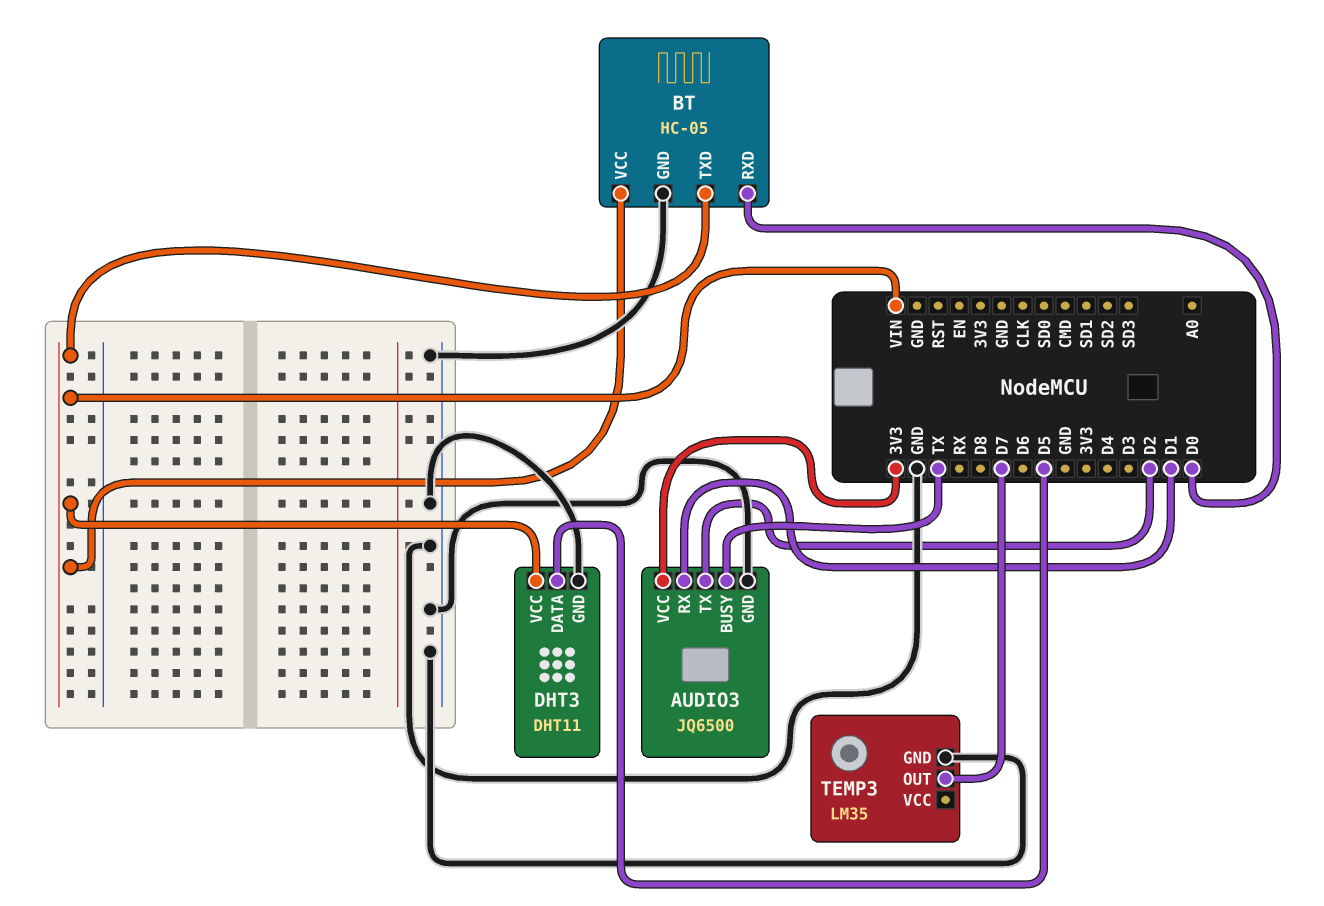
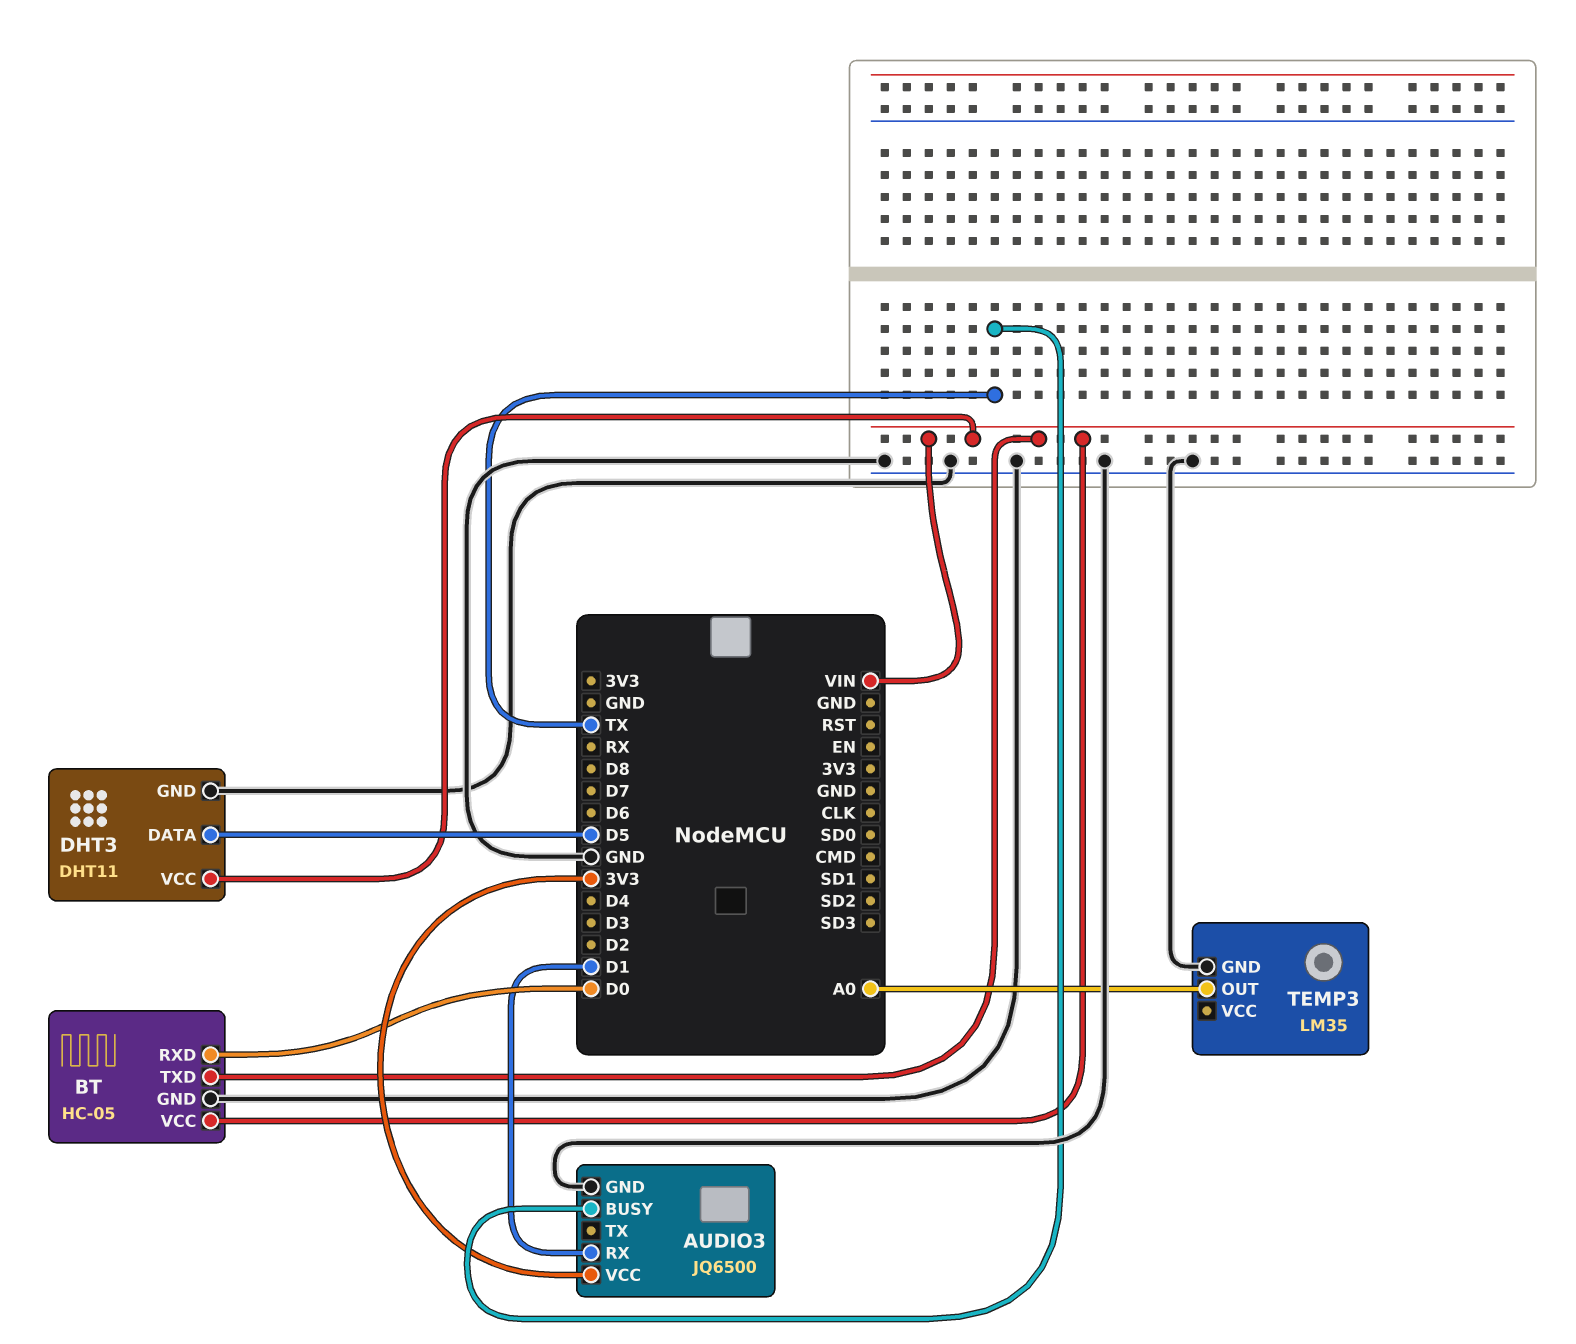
AUDIO3 pin TX: D2 -> none
TEMP3 pin OUT: D7 -> A0

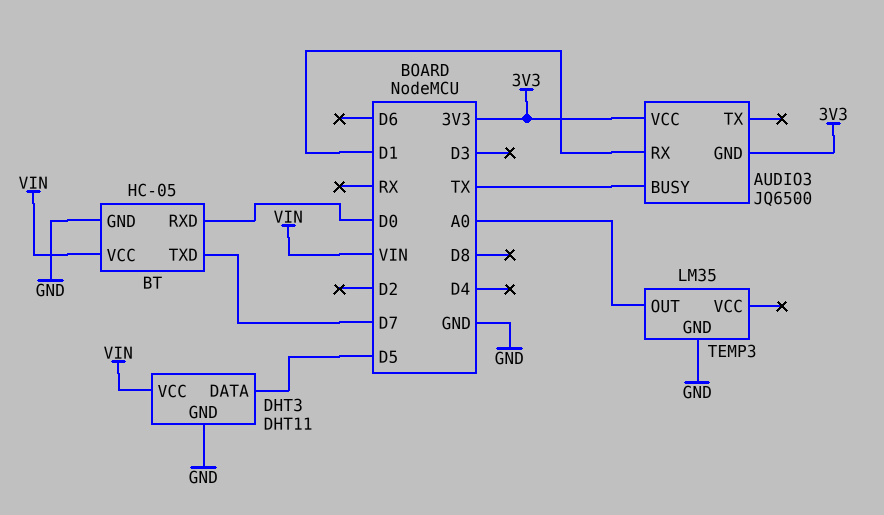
AUDIO3 pin GND: GND -> 3V3
BT pin TXD: VIN -> D7

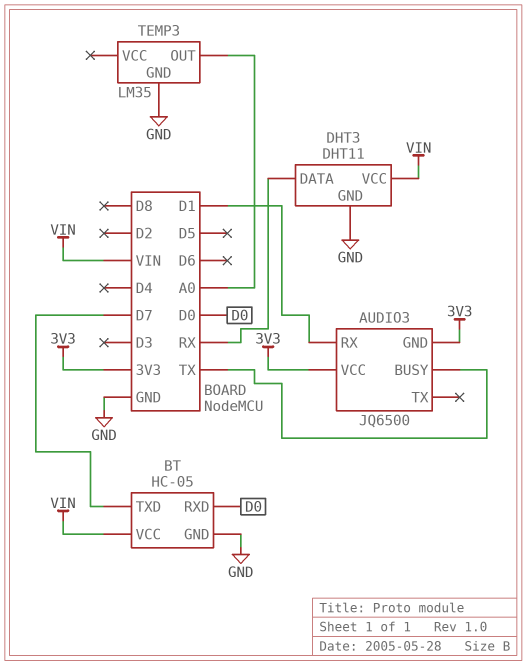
DHT3 pin DATA: D5 -> RX

